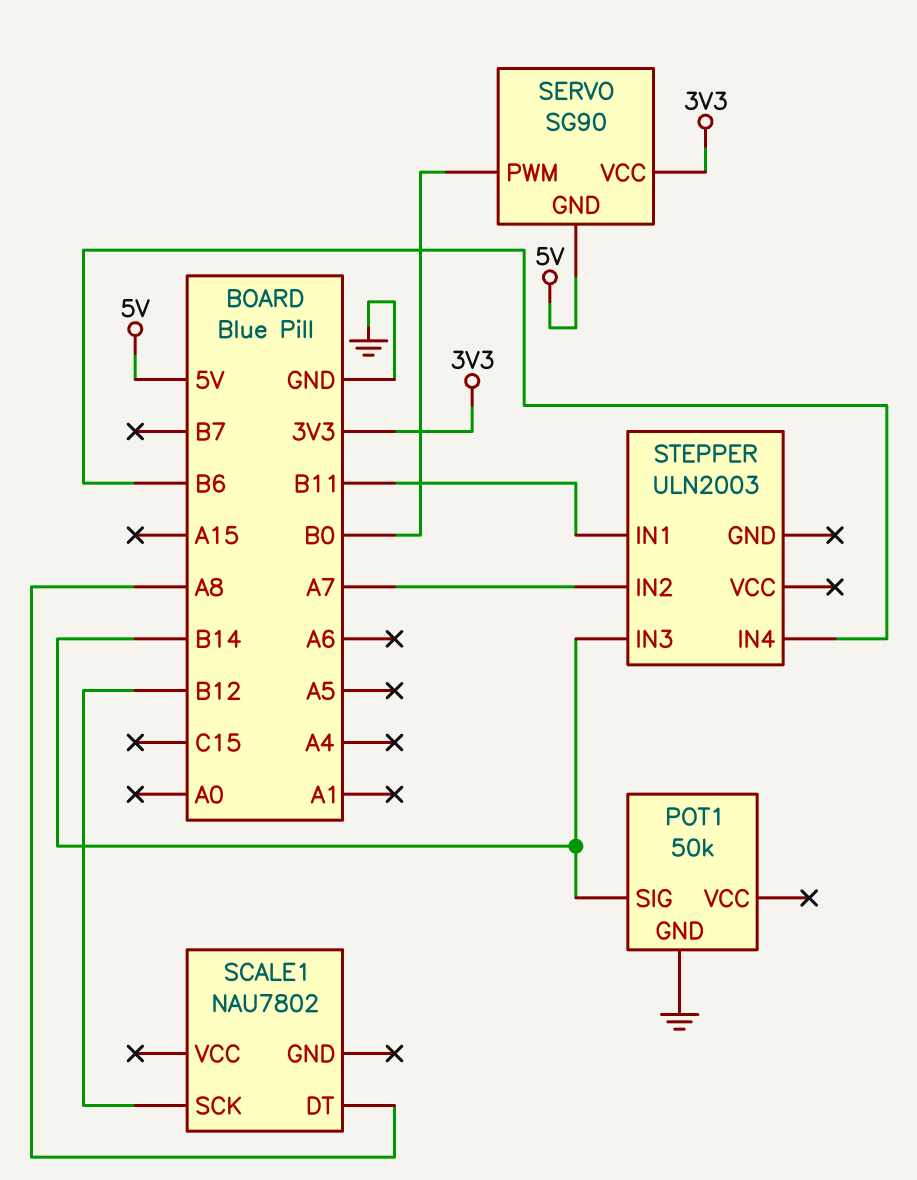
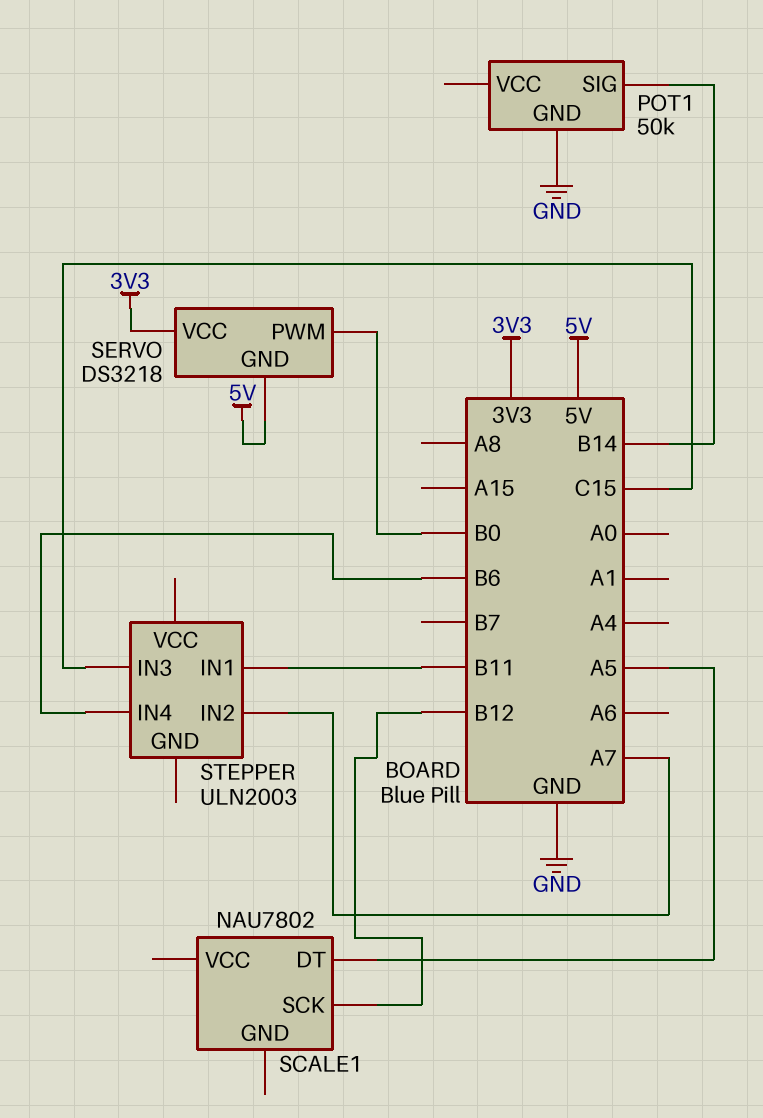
SCALE1 pin DT: A8 -> A5
SERVO: SG90 -> DS3218
STEPPER pin IN3: B14 -> C15

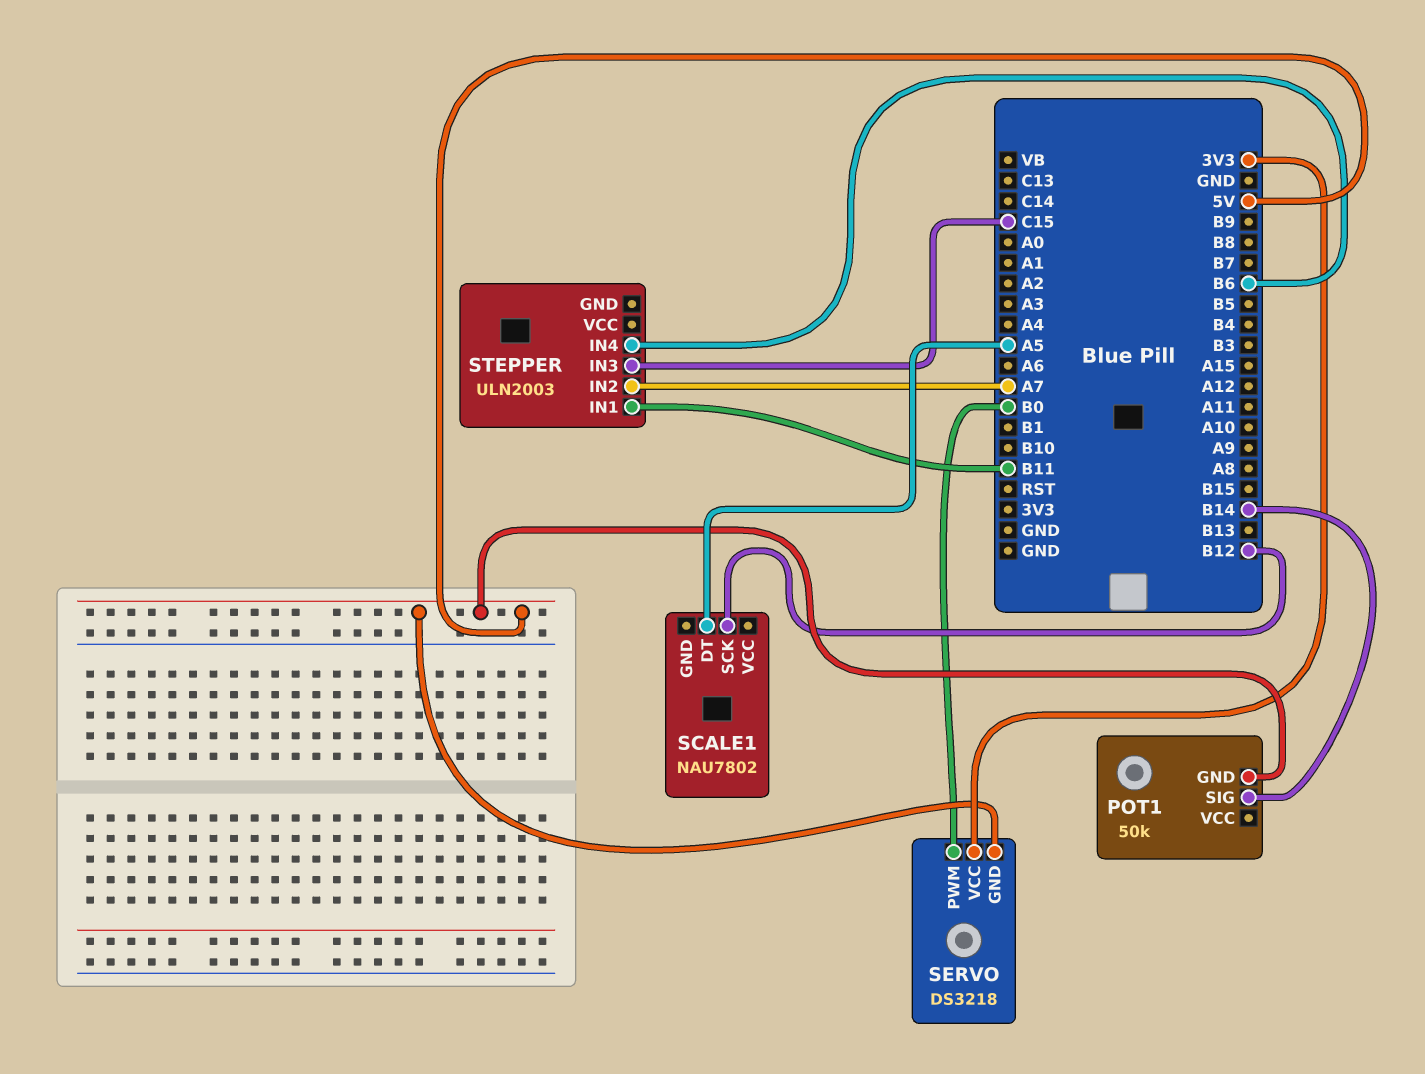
POT1 pin GND: GND -> 5V

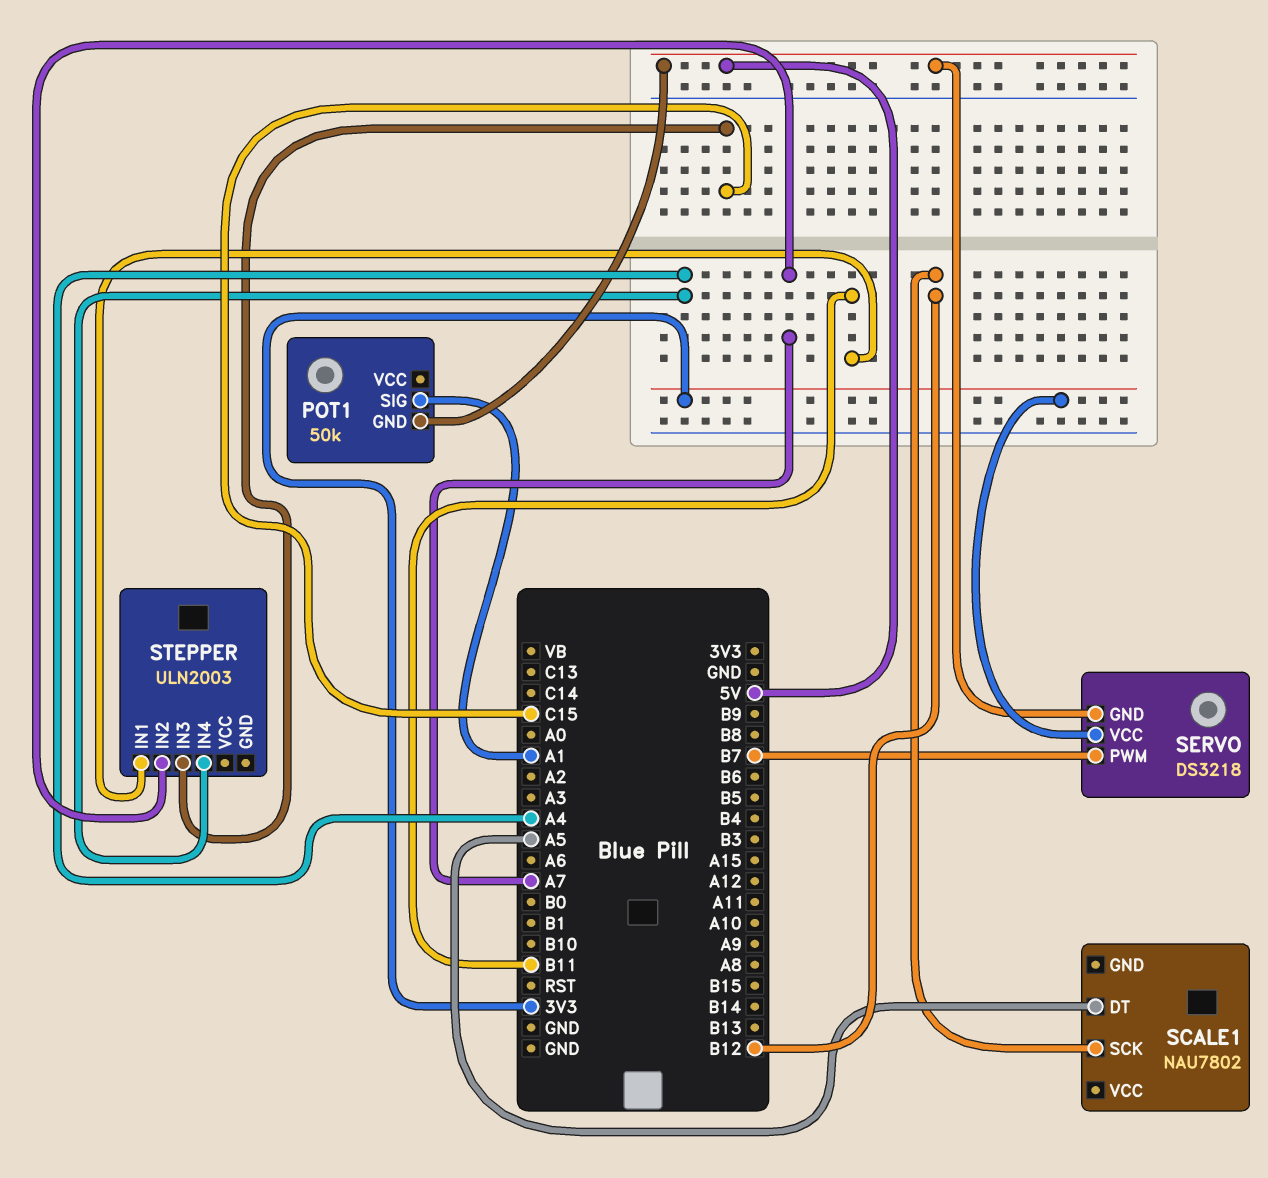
POT1 pin SIG: B14 -> A1
SERVO pin PWM: B0 -> B7
STEPPER pin IN4: B6 -> A4

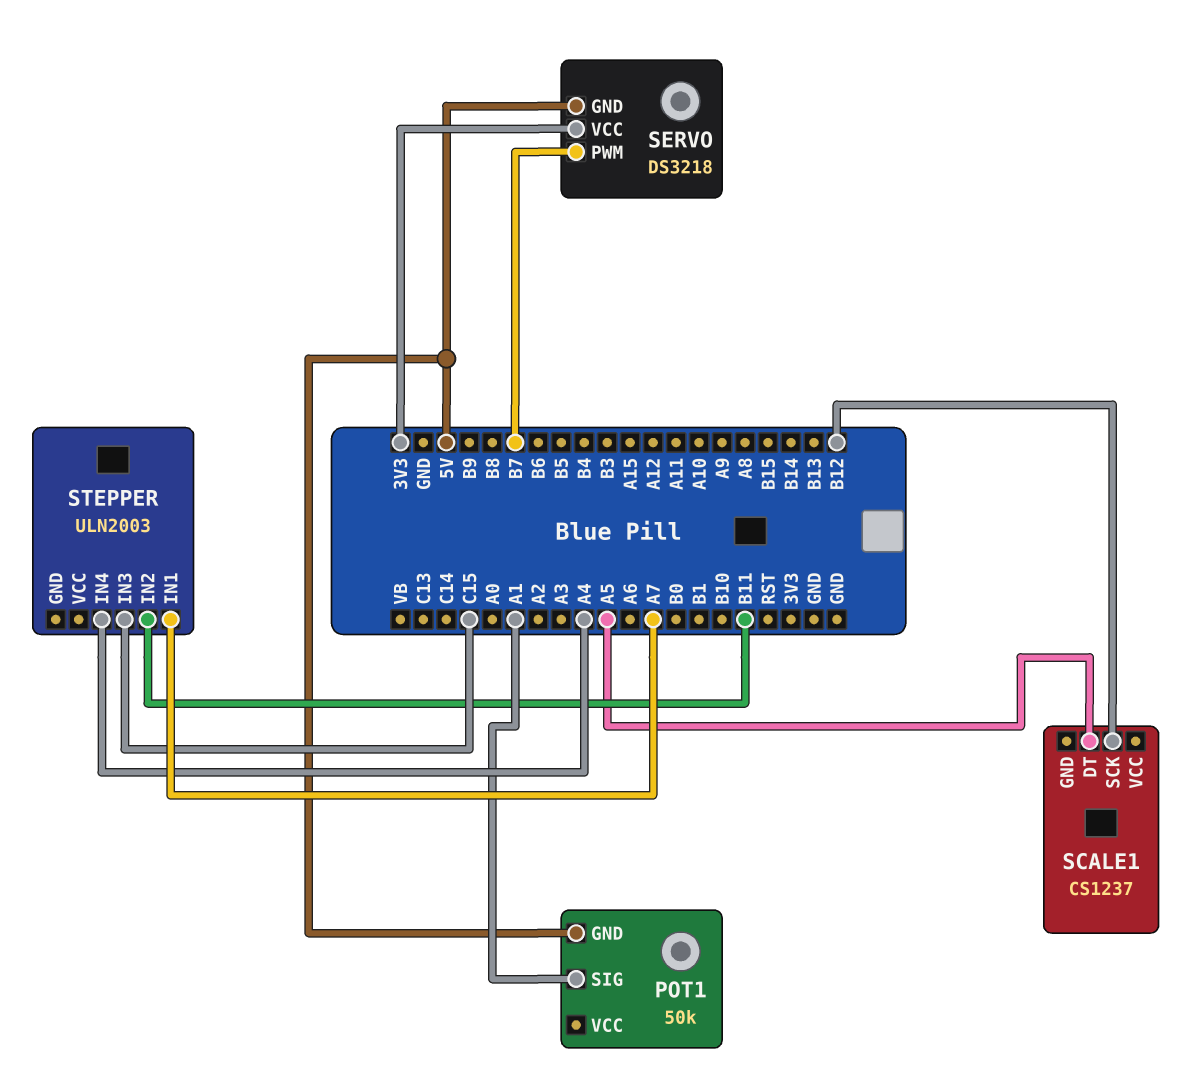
SCALE1: NAU7802 -> CS1237
STEPPER pin IN1: B11 -> A7
STEPPER pin IN2: A7 -> B11

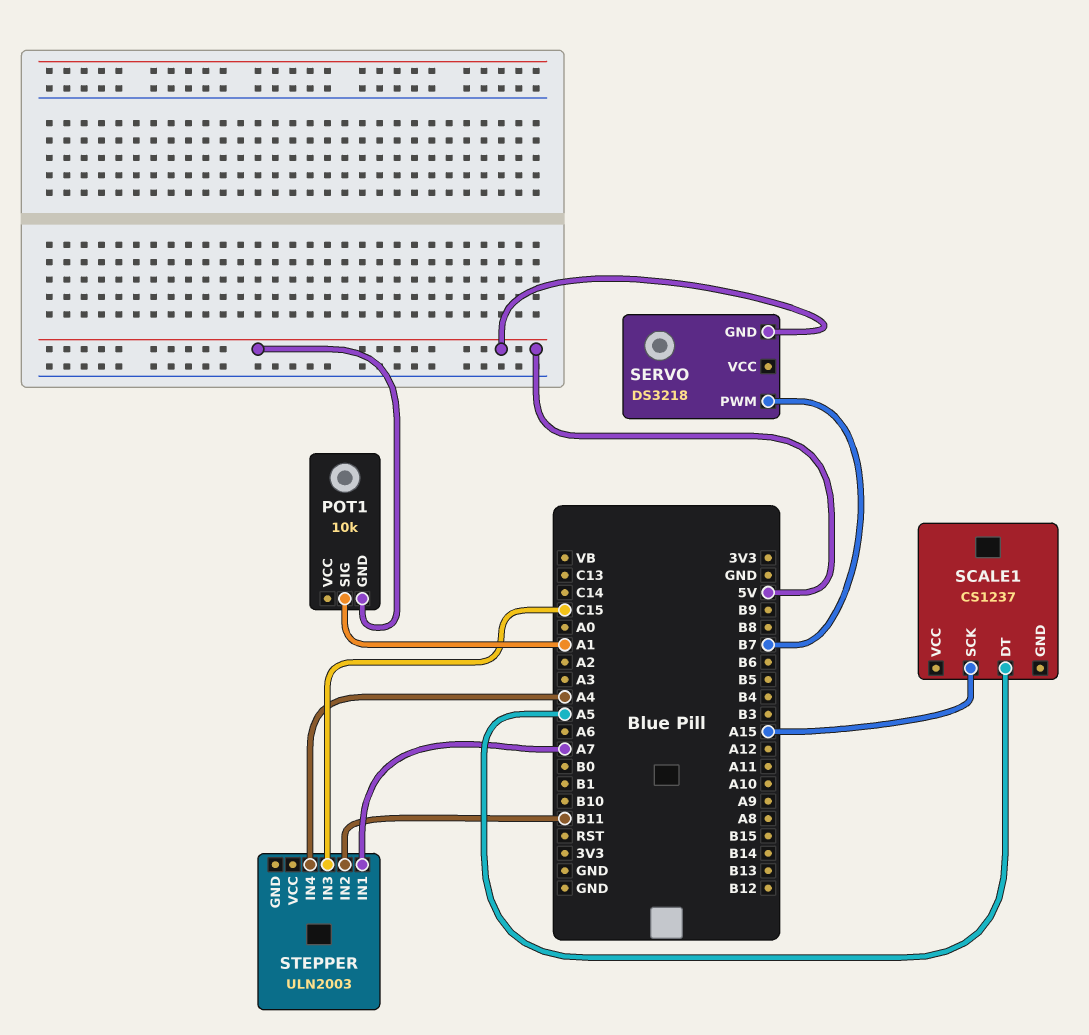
POT1: 50k -> 10k
SCALE1 pin SCK: B12 -> A15
SERVO pin VCC: 3V3 -> none

